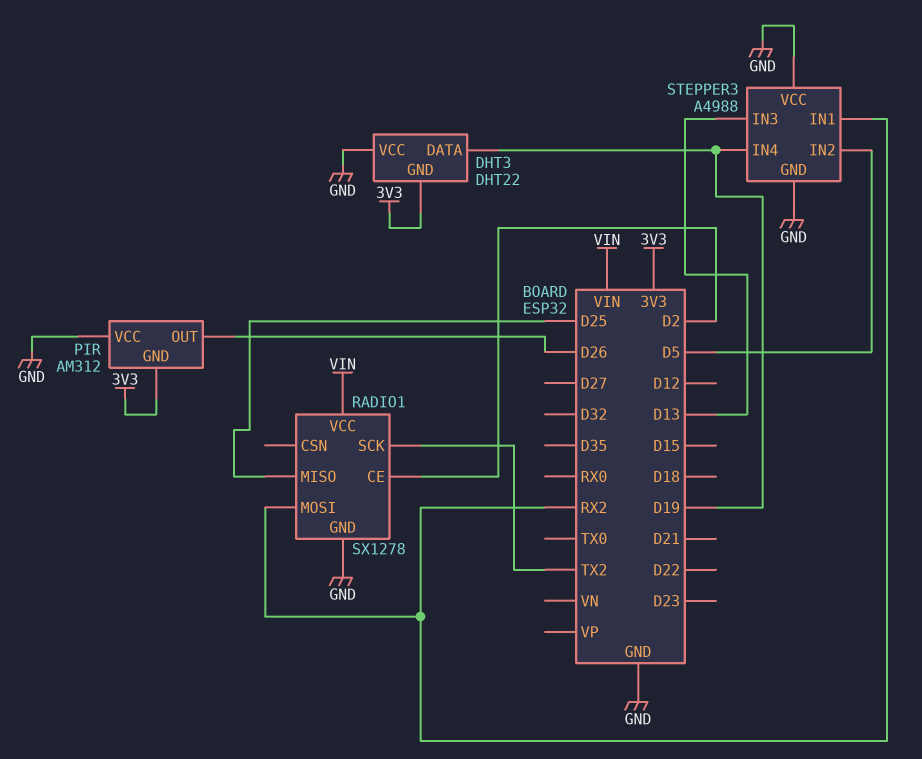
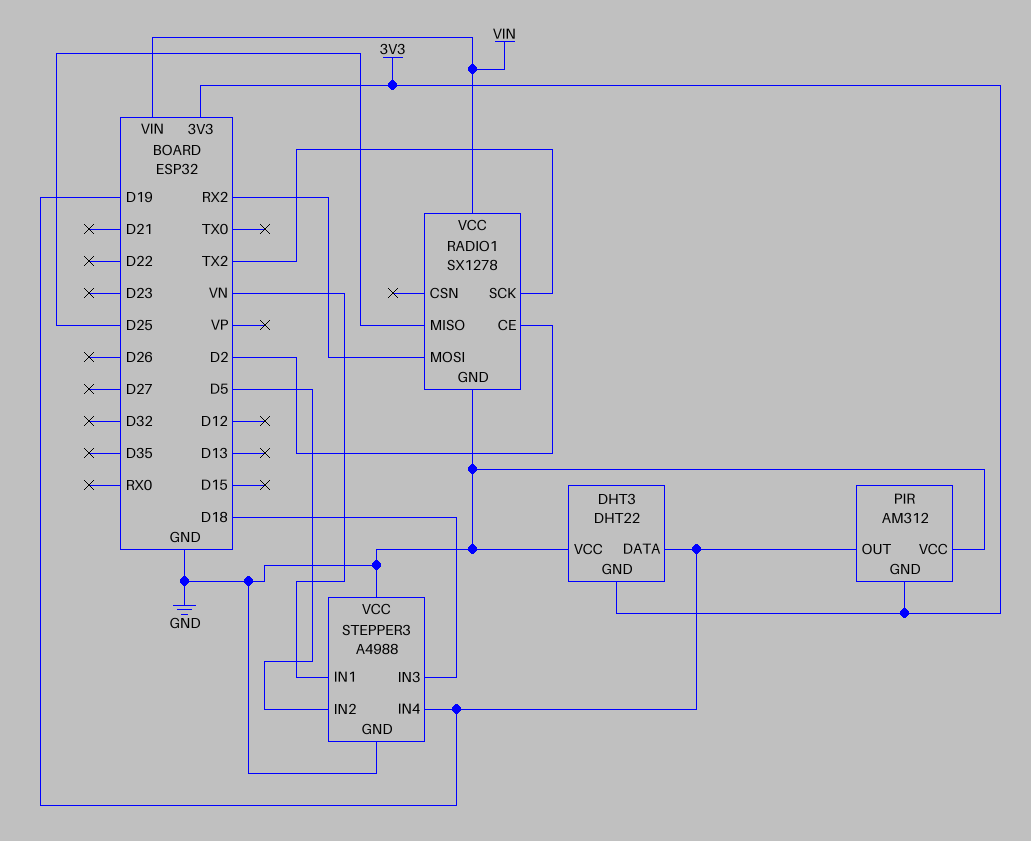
PIR pin OUT: D26 -> D19
STEPPER3 pin IN1: RX2 -> VN
STEPPER3 pin IN3: D13 -> D18

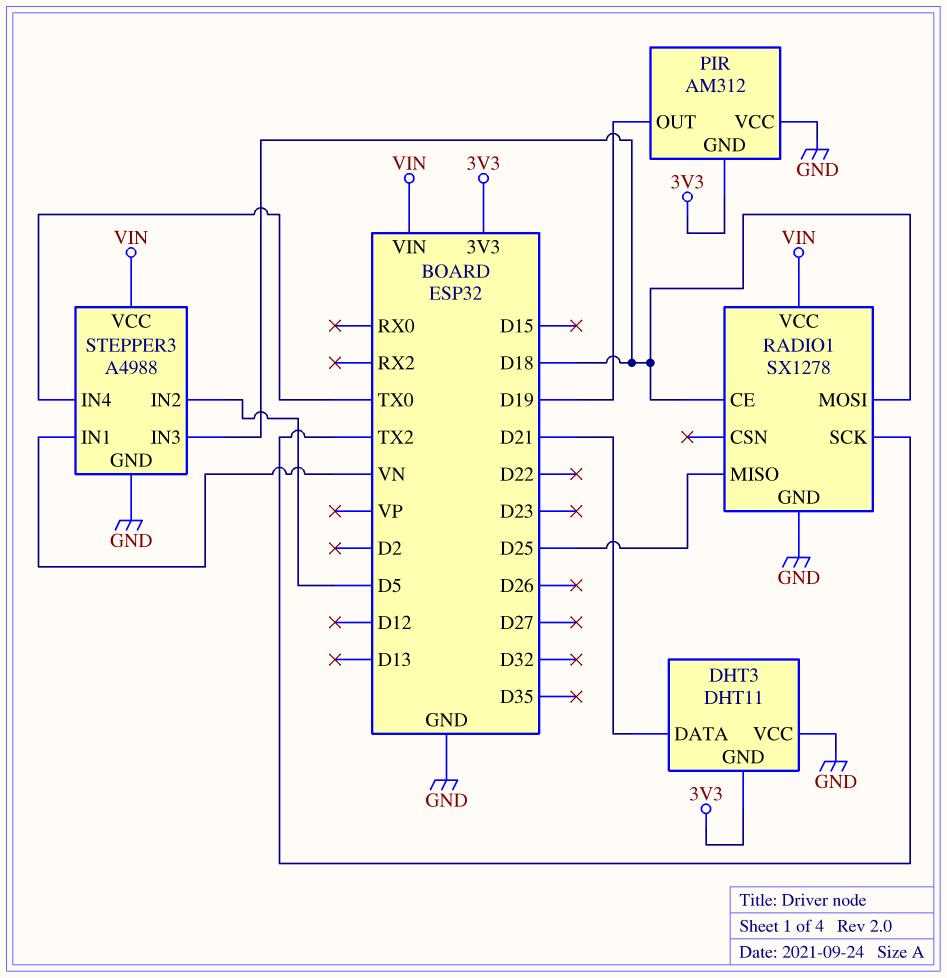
DHT3: DHT22 -> DHT11
DHT3 pin DATA: D19 -> D21
RADIO1 pin CE: D2 -> D18
RADIO1 pin MOSI: RX2 -> D18
STEPPER3 pin IN4: D19 -> TX0
STEPPER3 pin VCC: GND -> VIN

